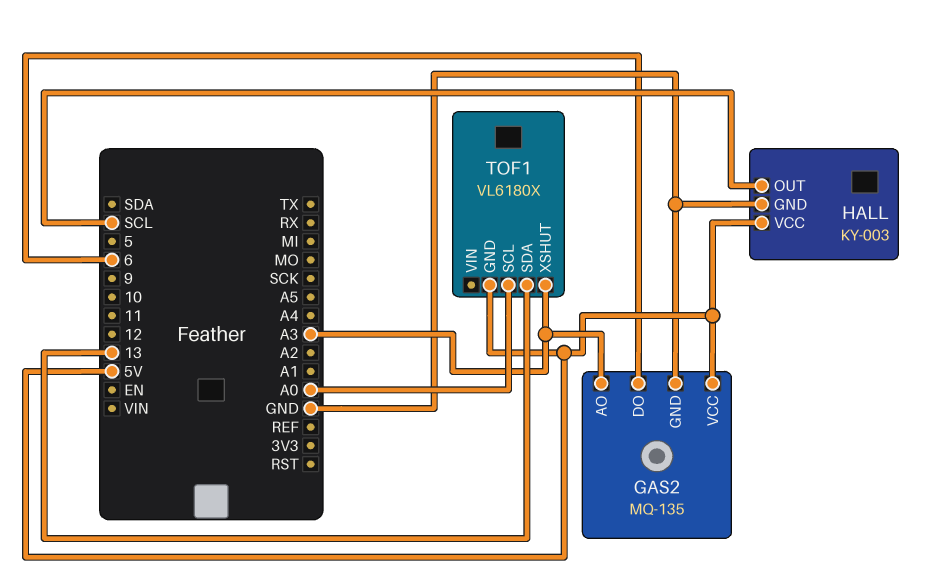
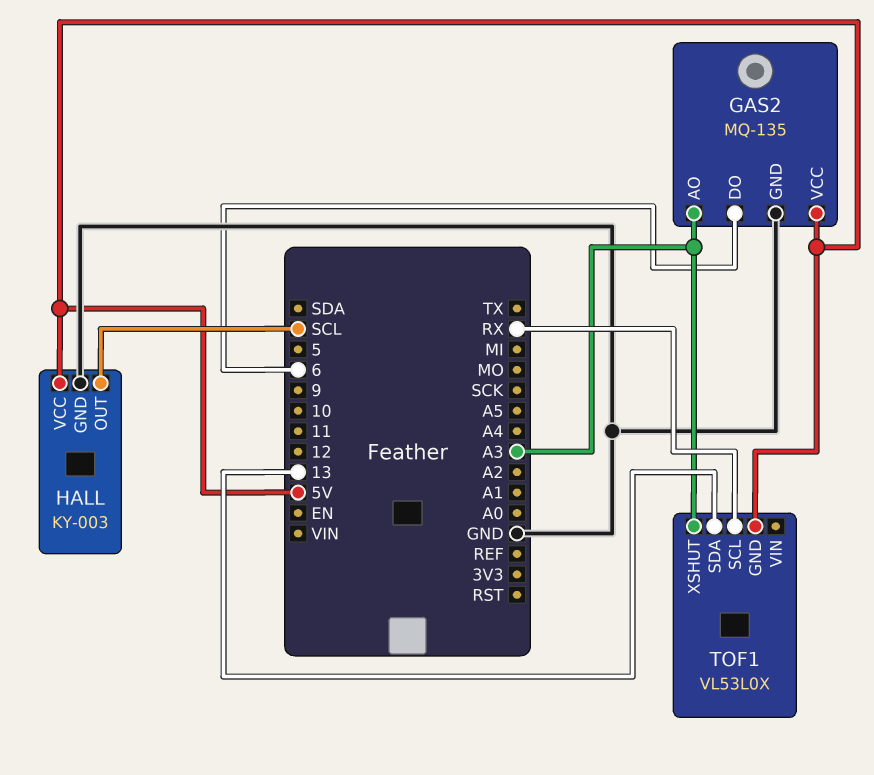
TOF1: VL6180X -> VL53L0X
TOF1 pin SCL: A0 -> RX

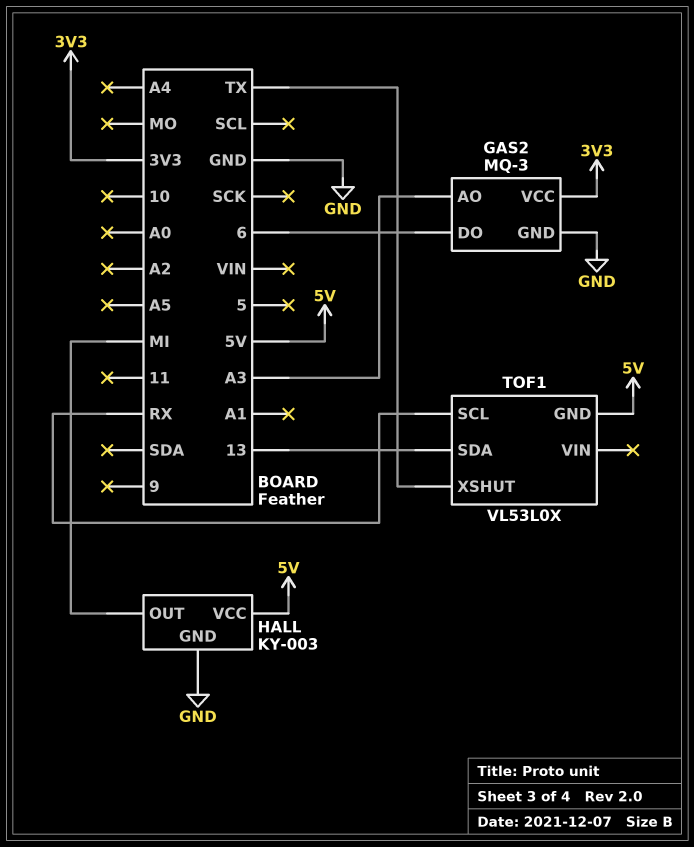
GAS2: MQ-135 -> MQ-3
GAS2 pin VCC: 5V -> 3V3
HALL pin OUT: SCL -> MI
TOF1 pin XSHUT: A3 -> TX

